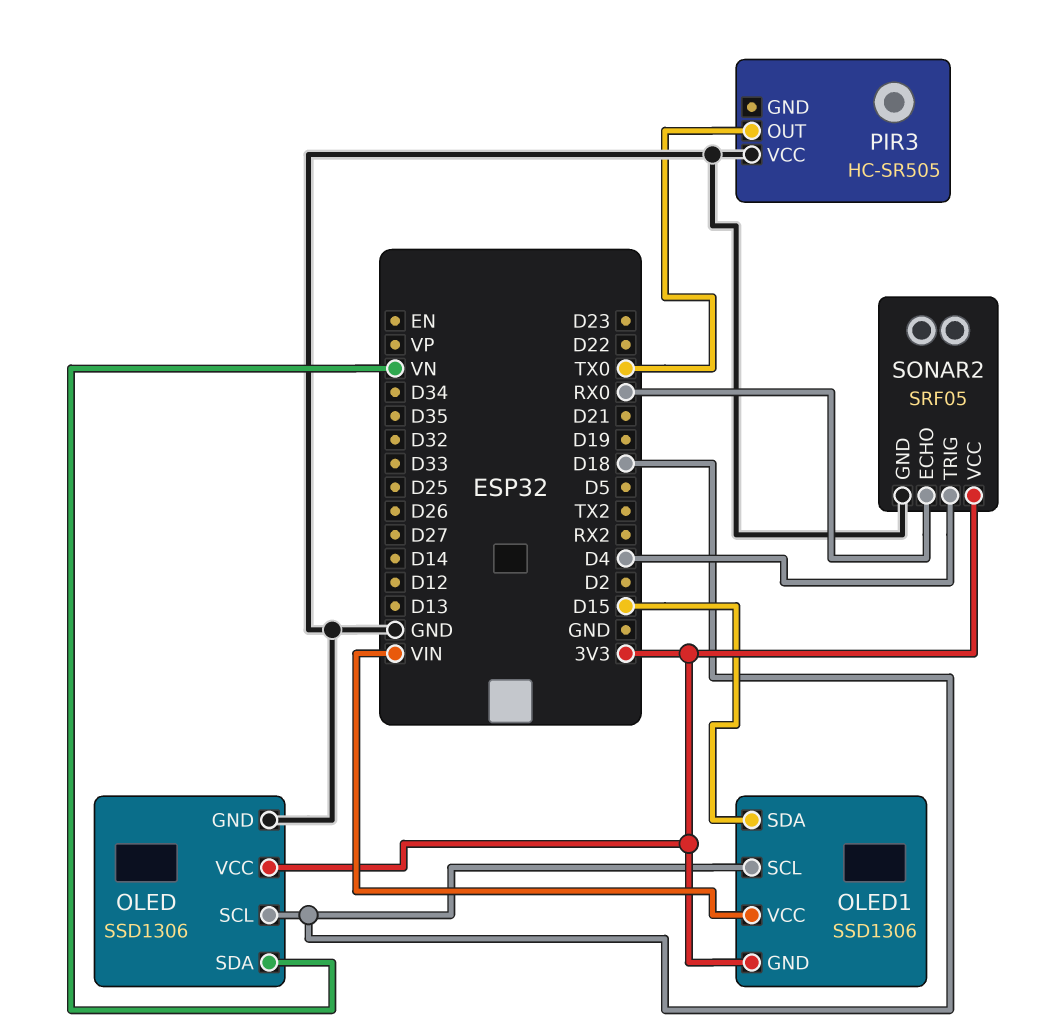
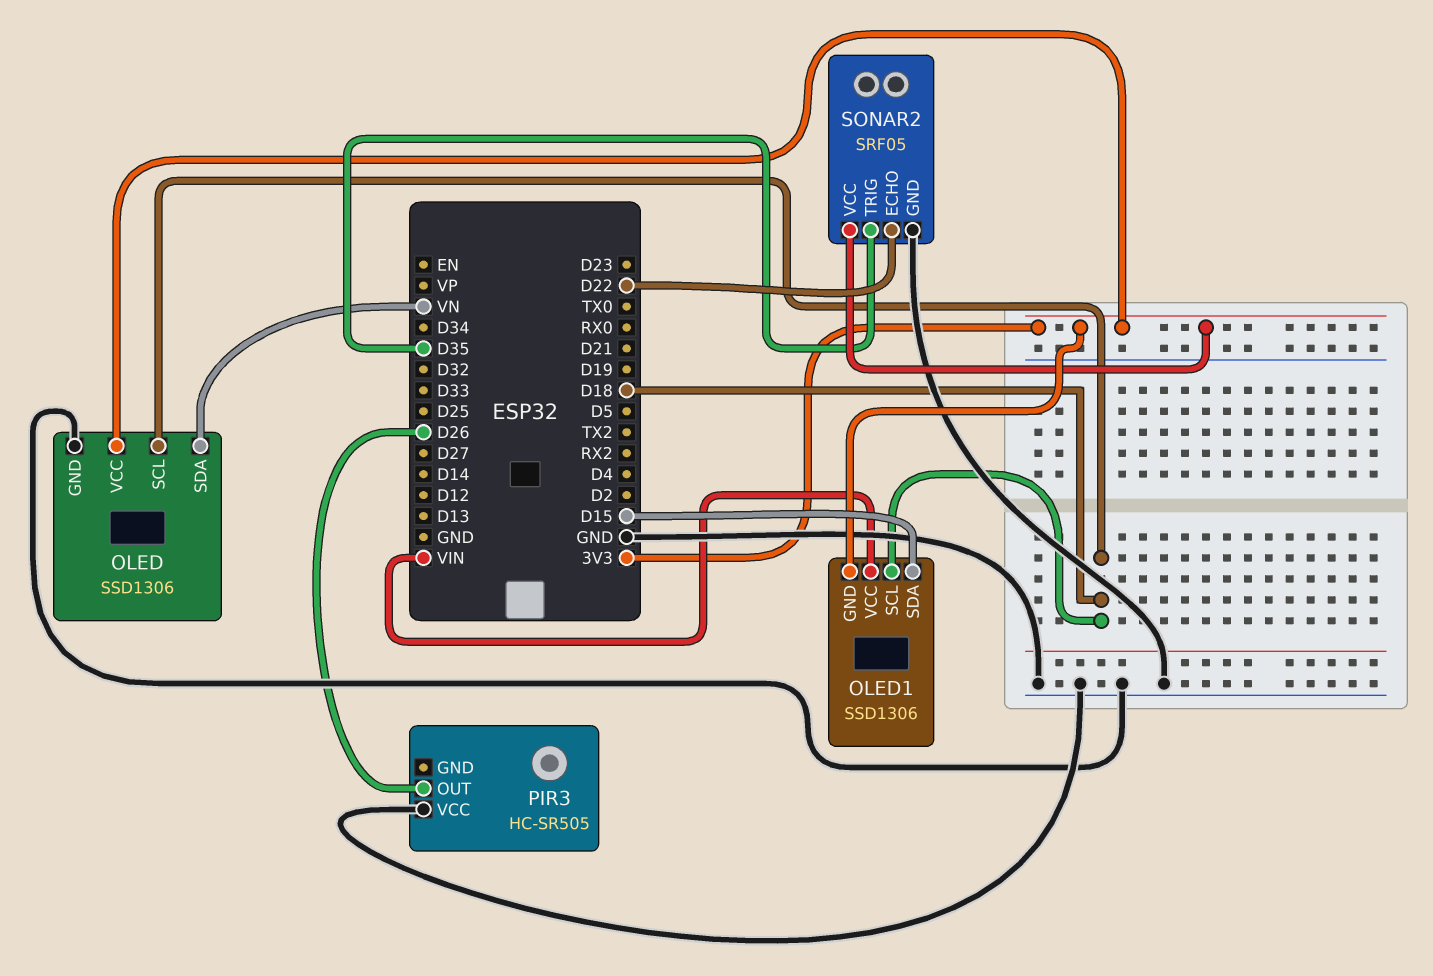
PIR3 pin OUT: TX0 -> D26
SONAR2 pin ECHO: RX0 -> D22
SONAR2 pin TRIG: D4 -> D35

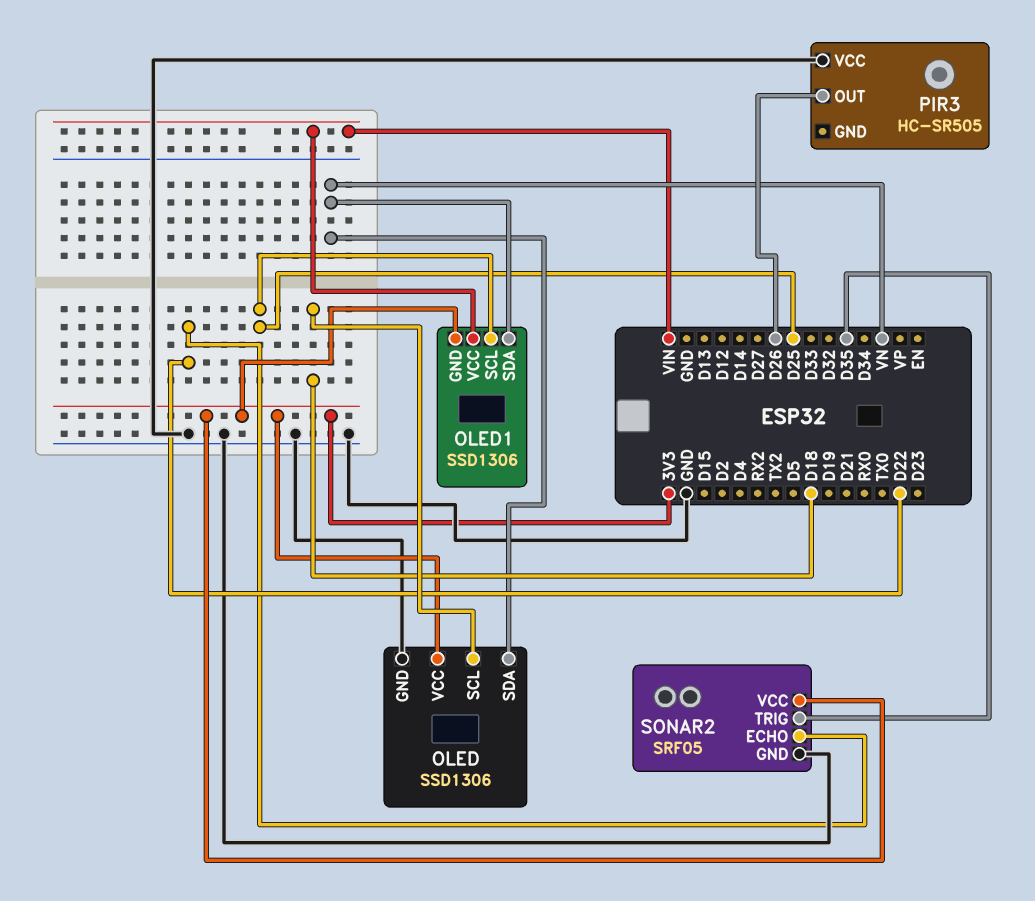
OLED1 pin SCL: D18 -> D25
OLED1 pin SDA: D15 -> VN

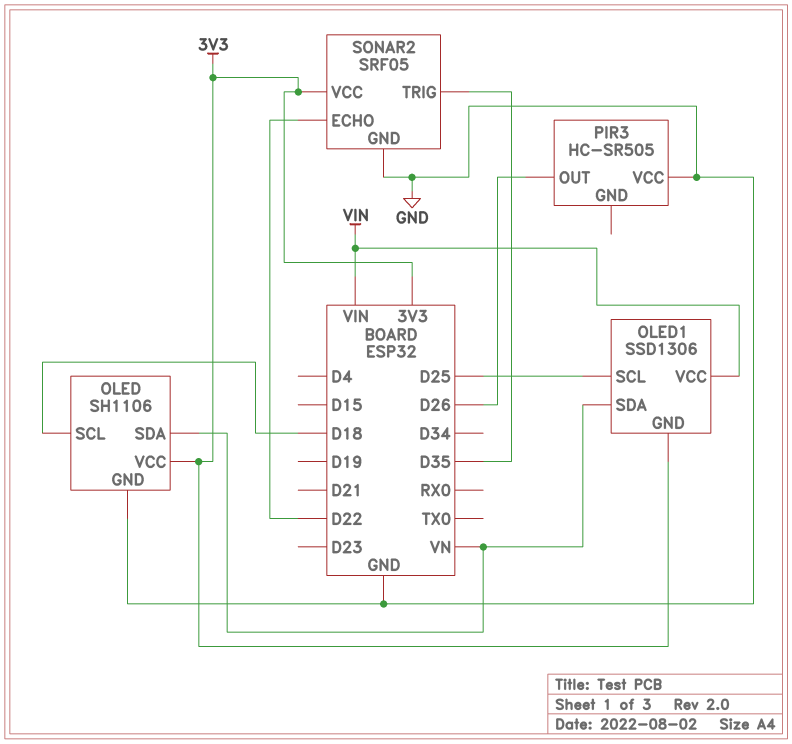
OLED: SSD1306 -> SH1106

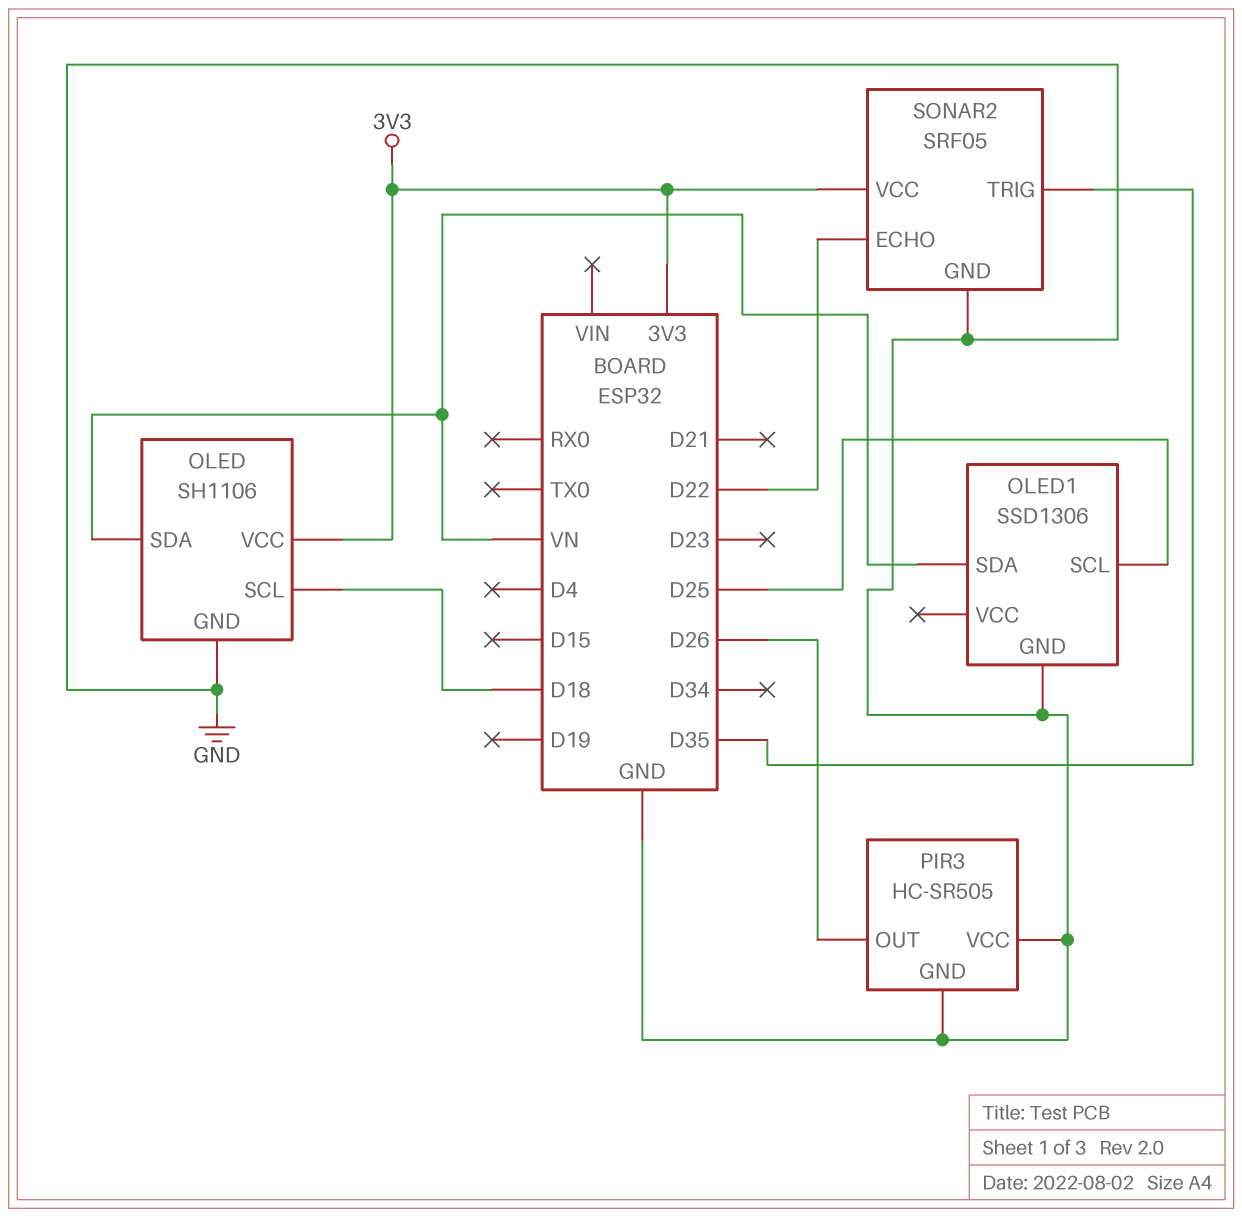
OLED1 pin GND: 3V3 -> GND
OLED1 pin VCC: VIN -> none
PIR3 pin GND: none -> GND

